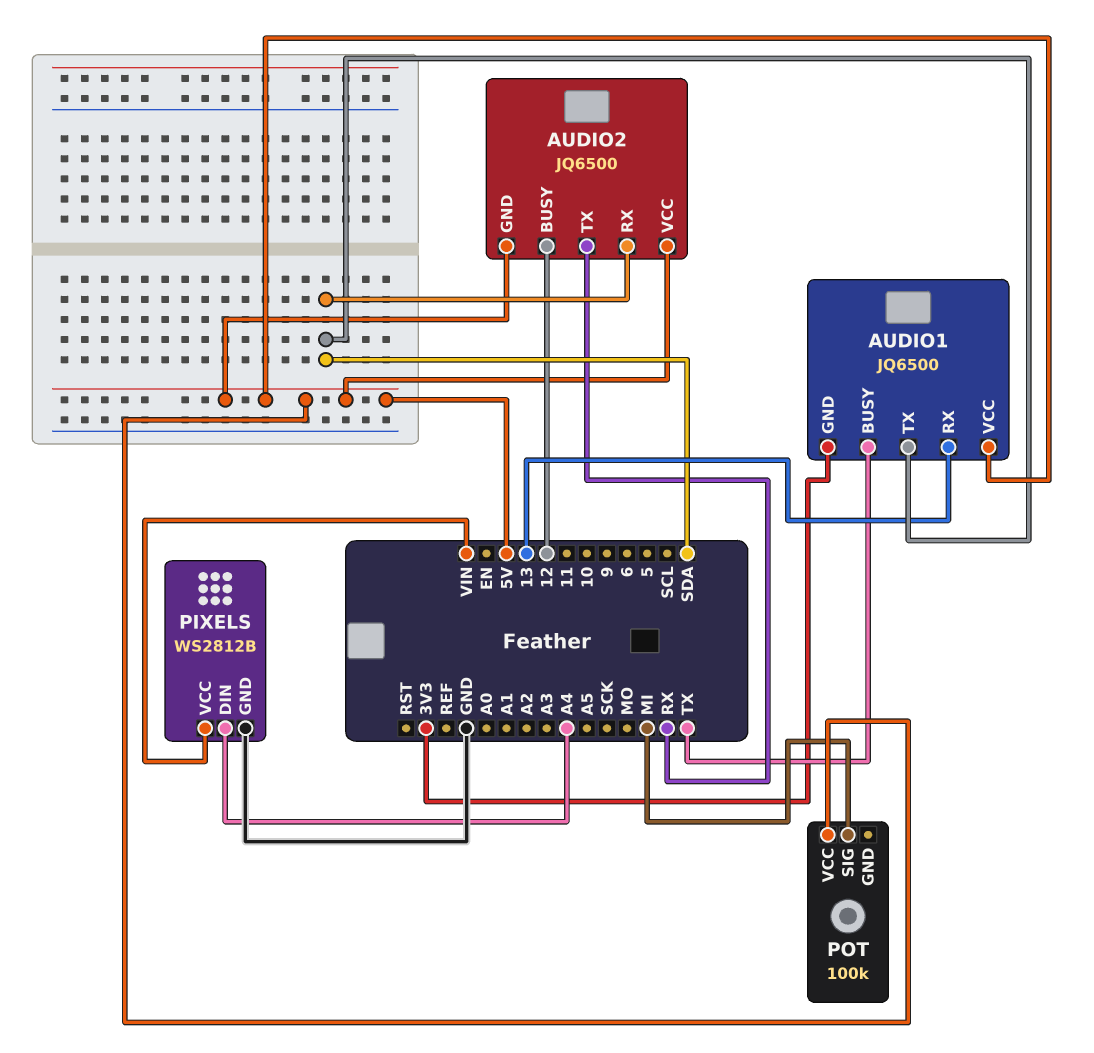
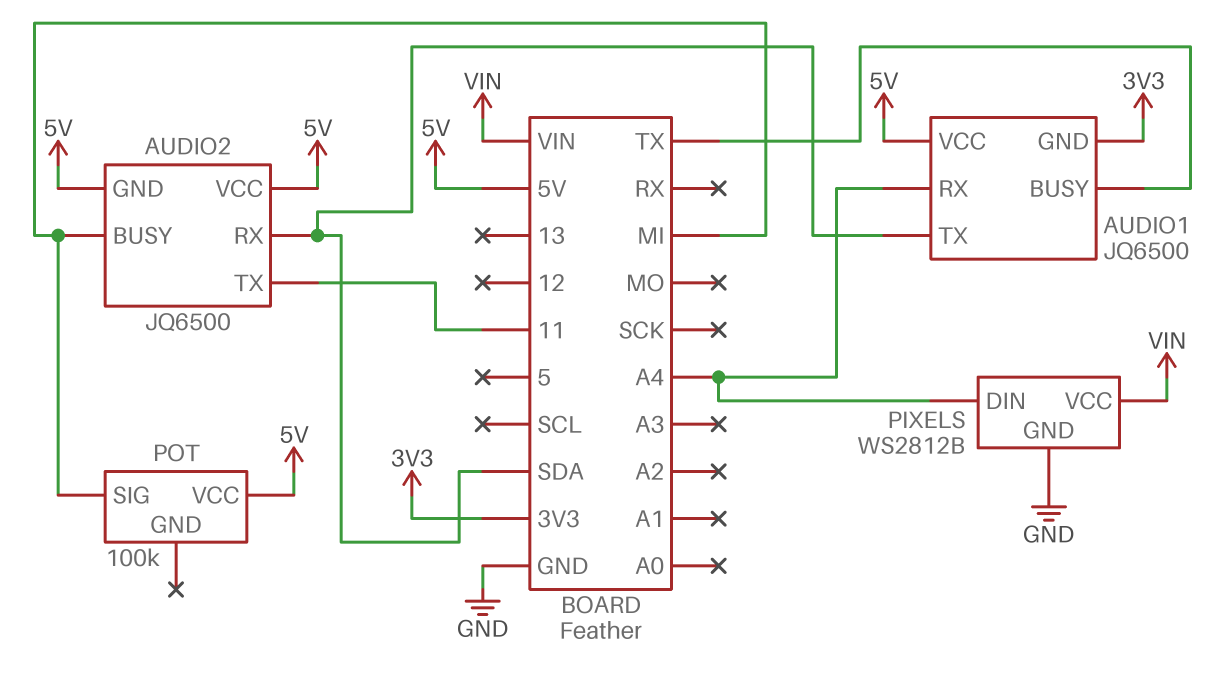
AUDIO1 pin RX: 13 -> A4
AUDIO2 pin BUSY: 12 -> MI
AUDIO2 pin TX: RX -> 11

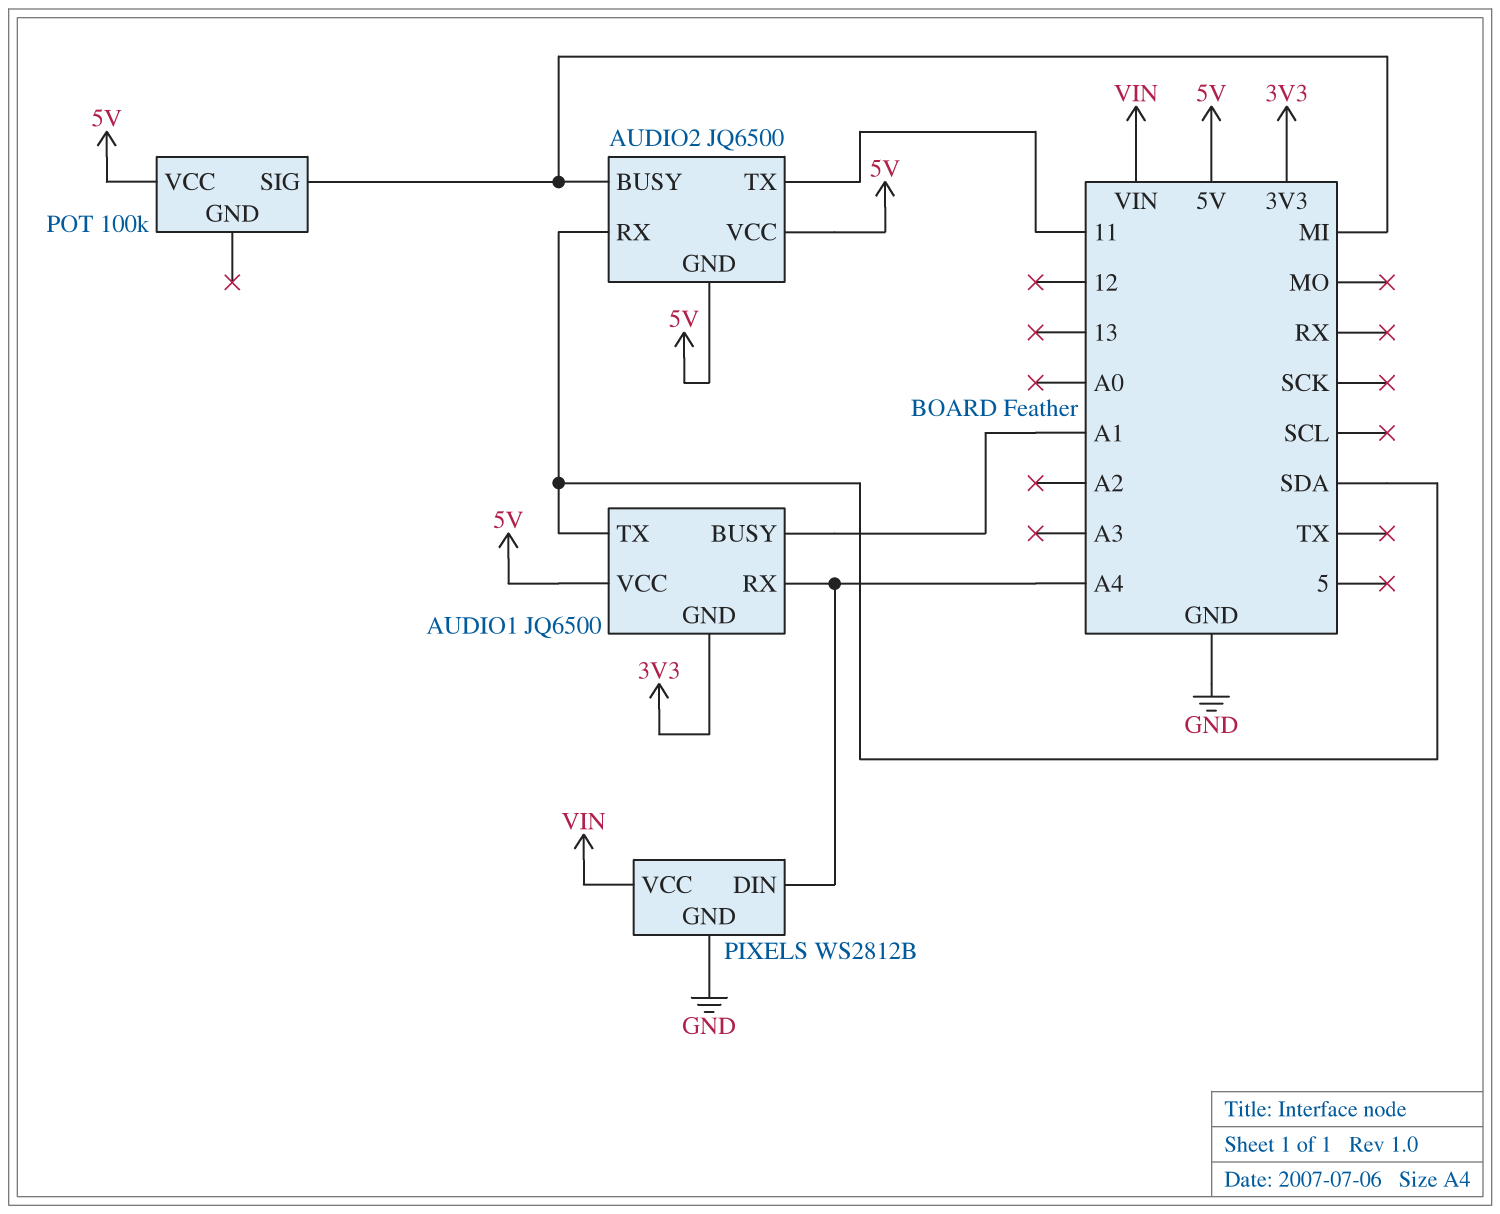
AUDIO1 pin BUSY: TX -> A1

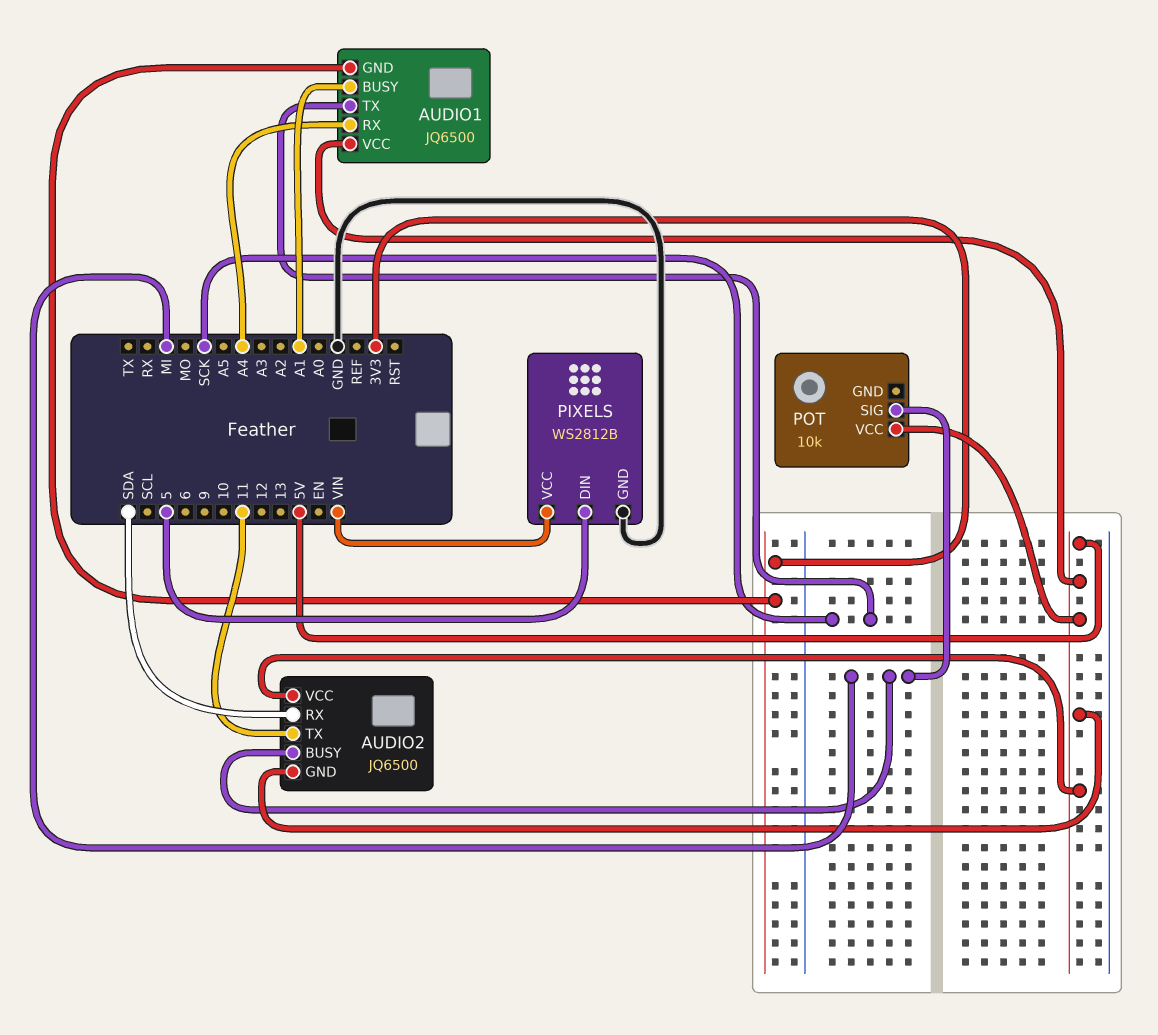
AUDIO1 pin TX: SDA -> SCK
PIXELS pin DIN: A4 -> 5
POT: 100k -> 10k

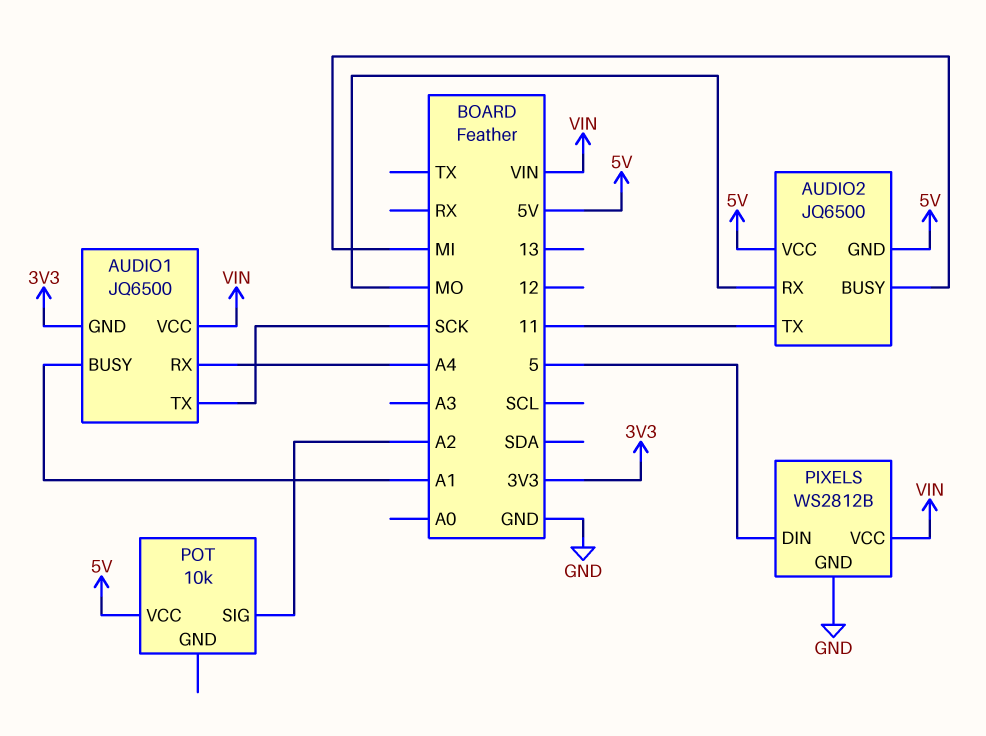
AUDIO1 pin VCC: 5V -> VIN
AUDIO2 pin RX: SDA -> MO
POT pin SIG: MI -> A2

